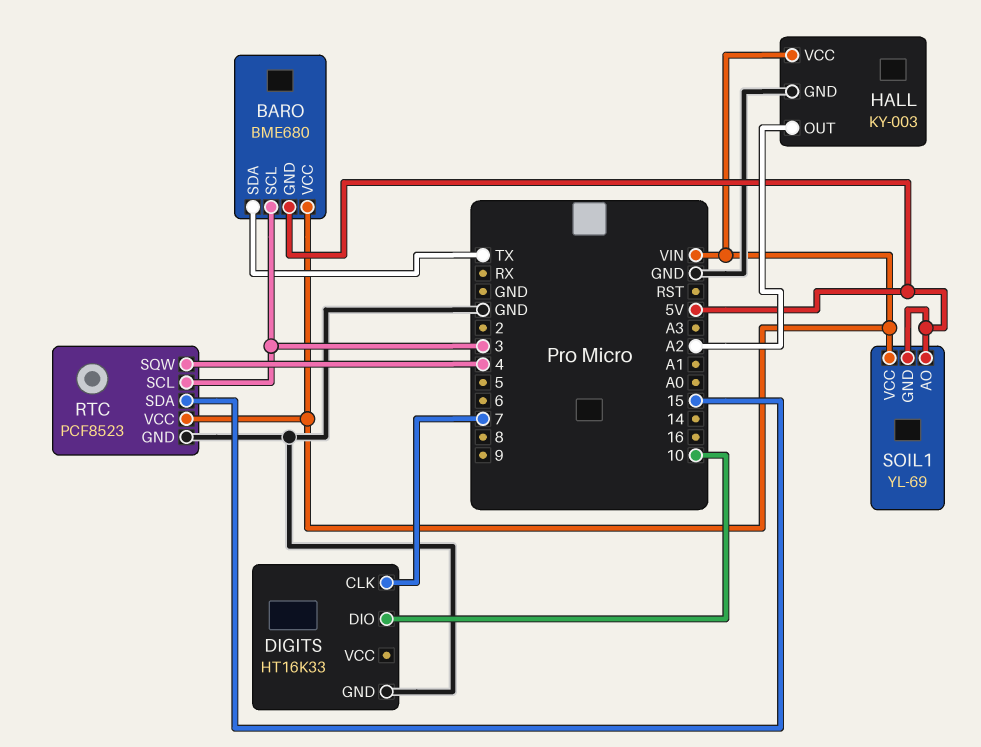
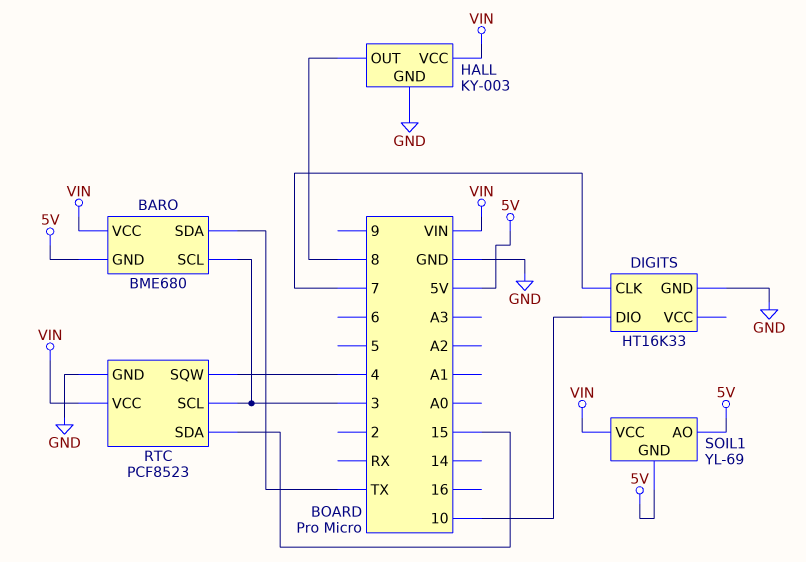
HALL pin OUT: A2 -> 8

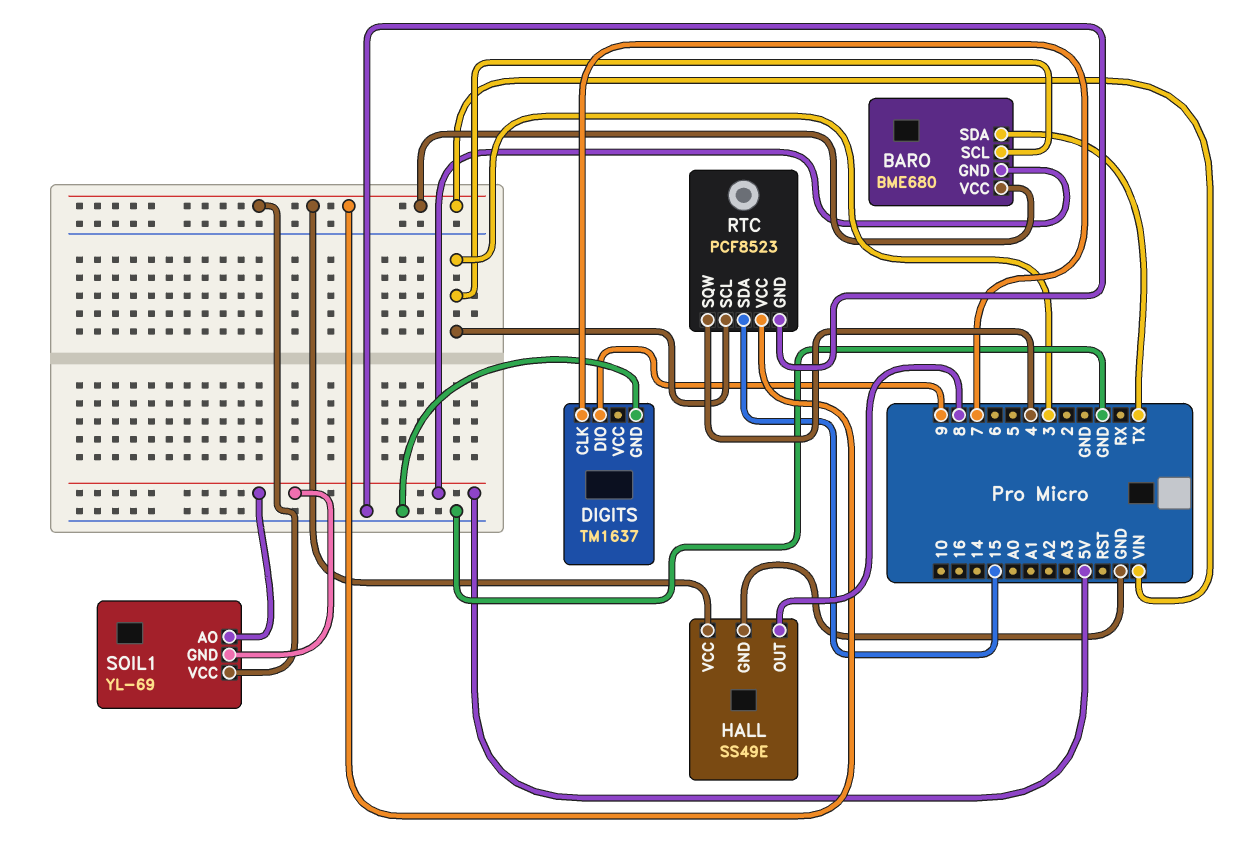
DIGITS: HT16K33 -> TM1637
DIGITS pin DIO: 10 -> 9
HALL: KY-003 -> SS49E

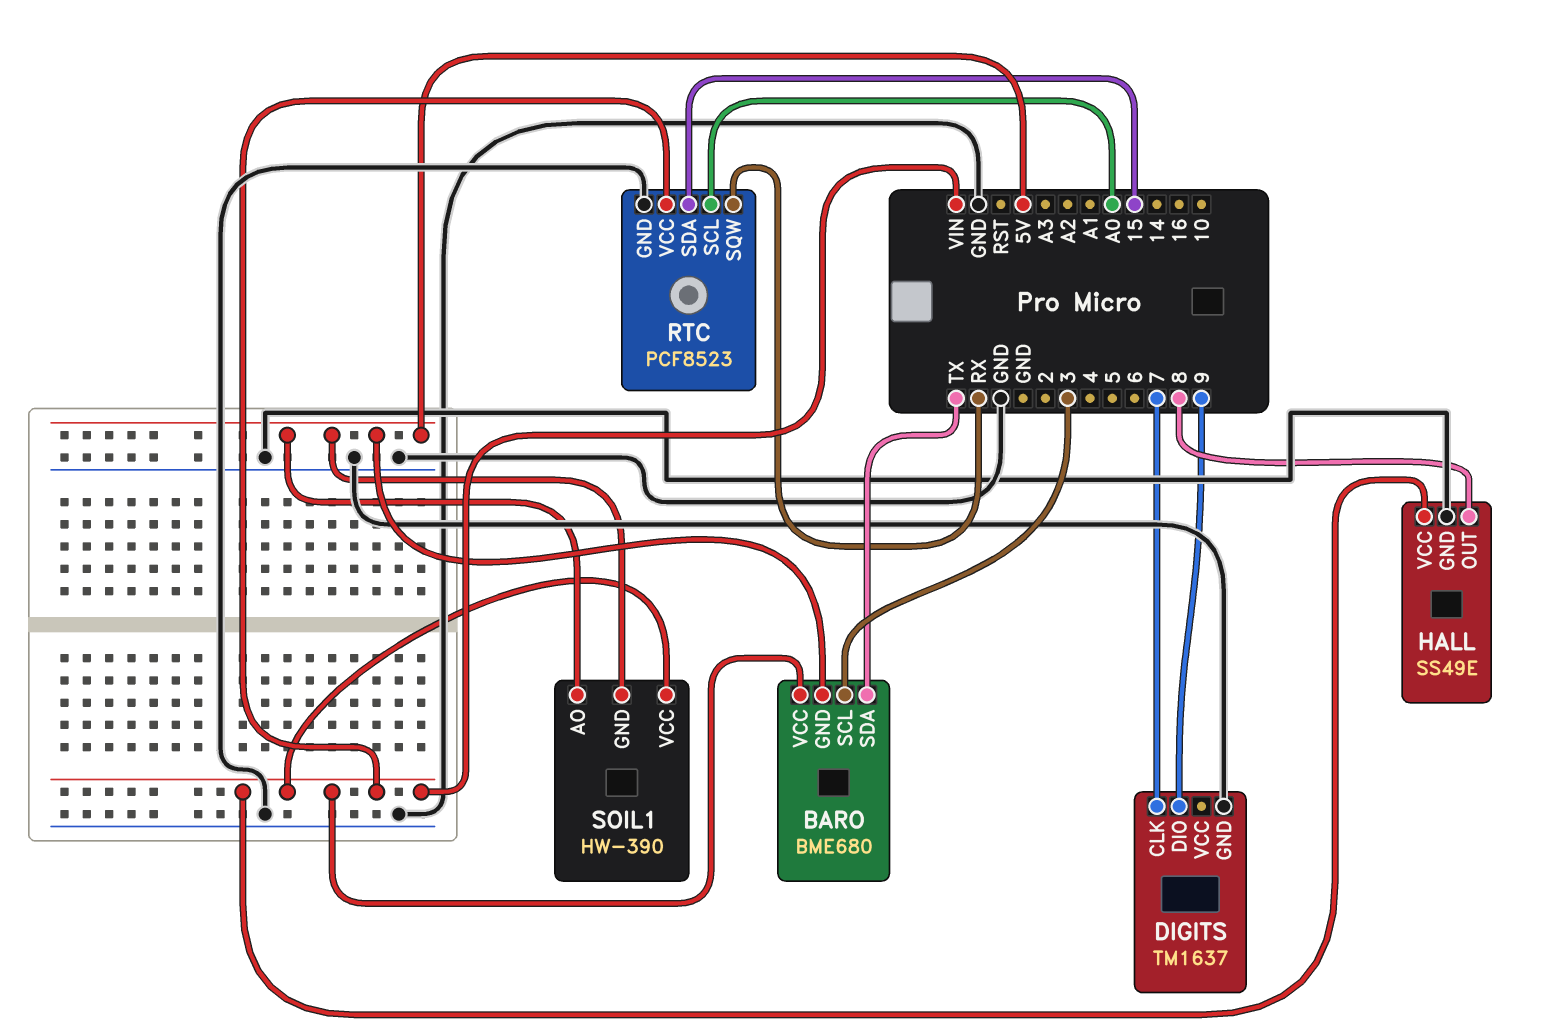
RTC pin SCL: 3 -> A0
RTC pin SQW: 4 -> RX
SOIL1: YL-69 -> HW-390

